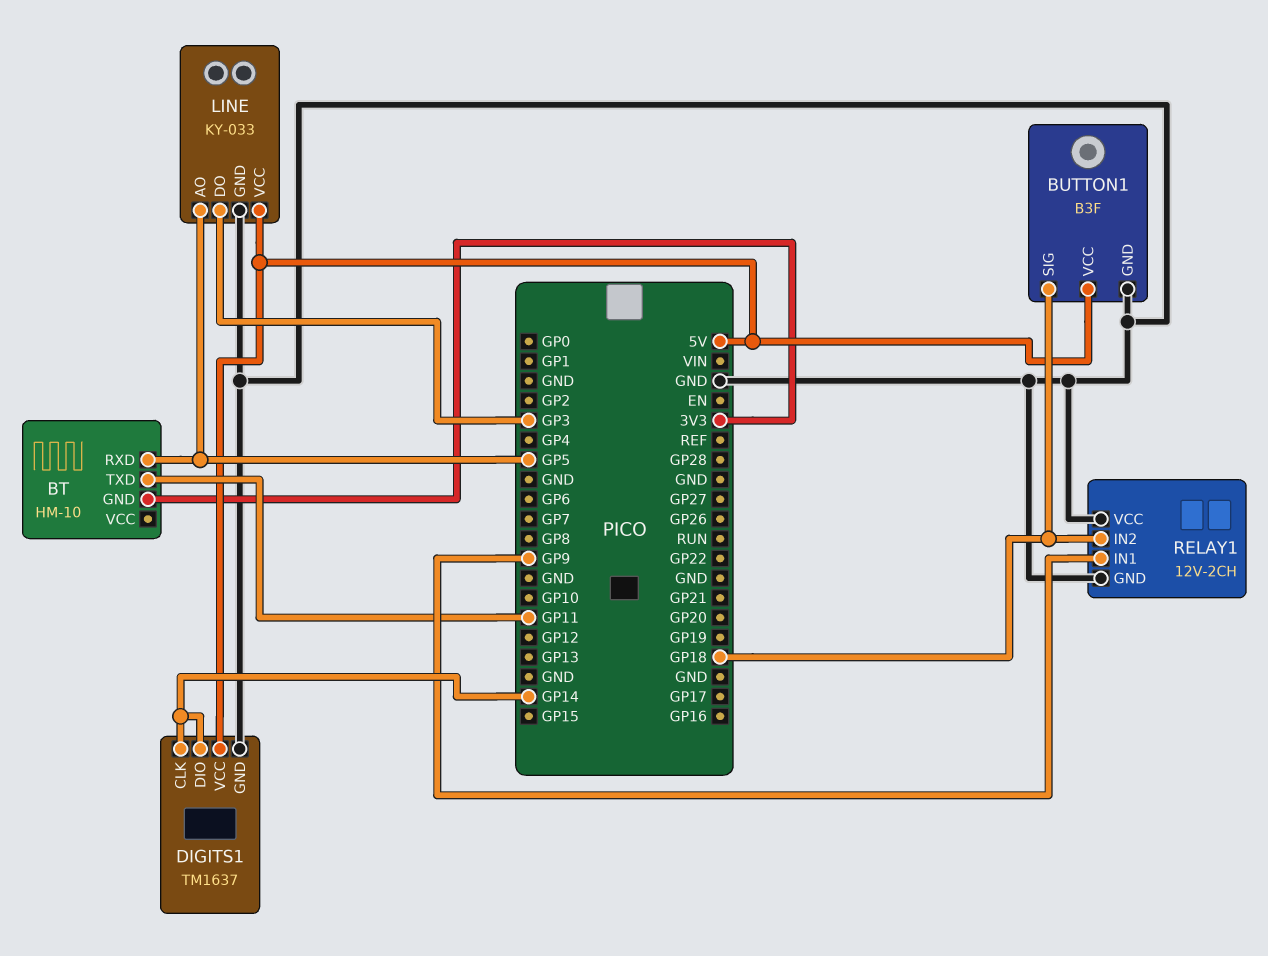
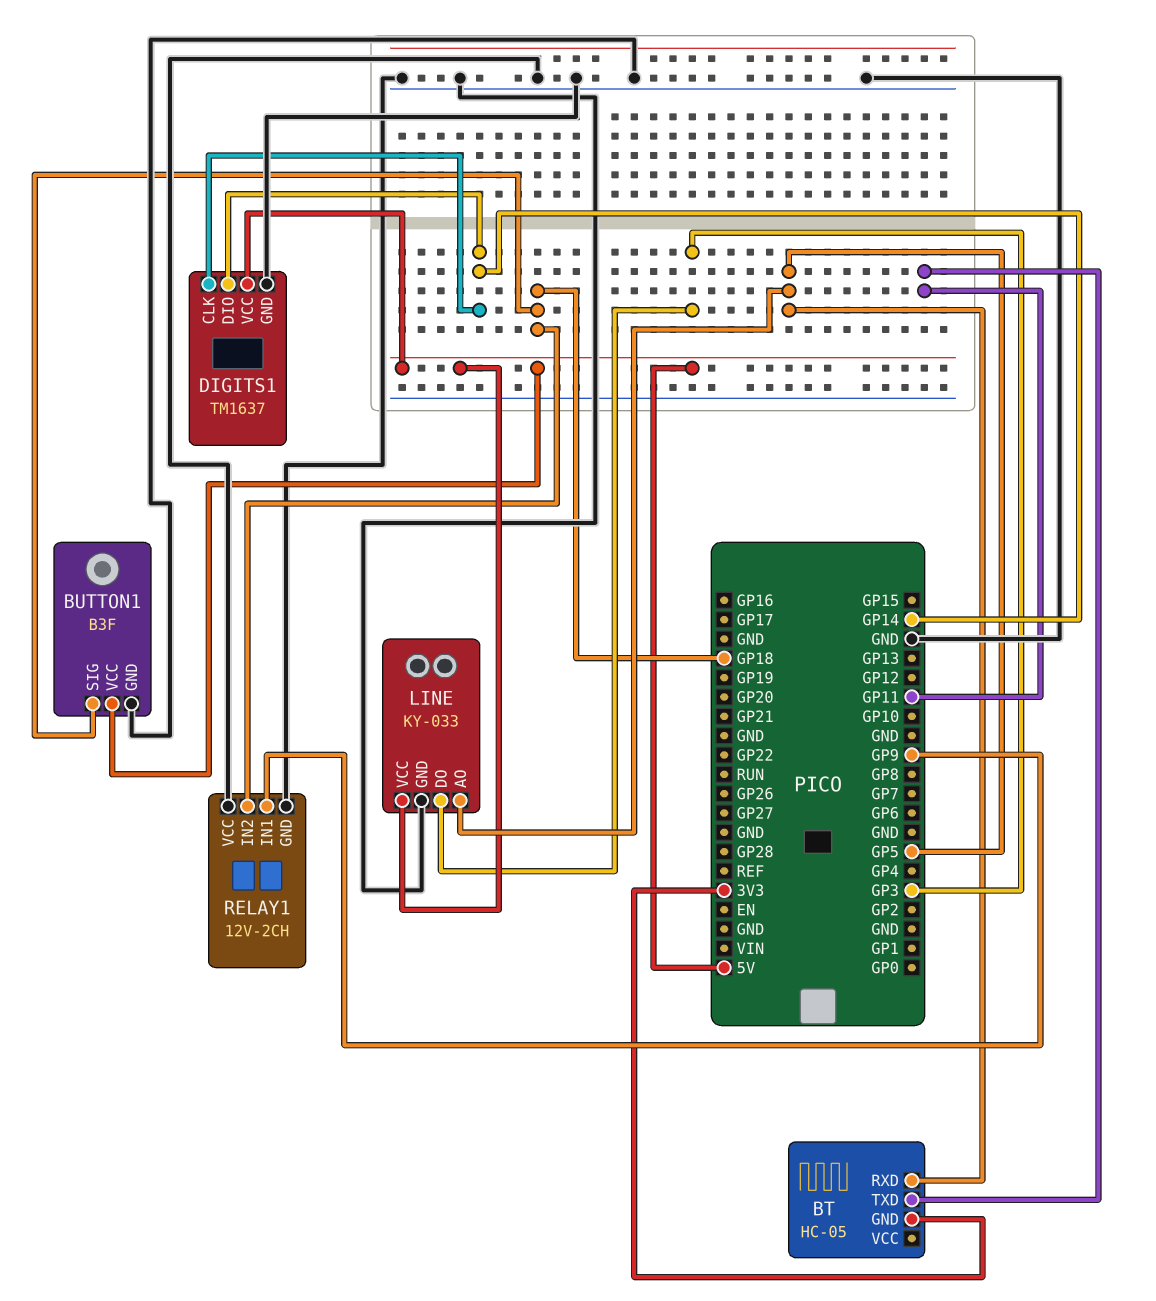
BT: HM-10 -> HC-05

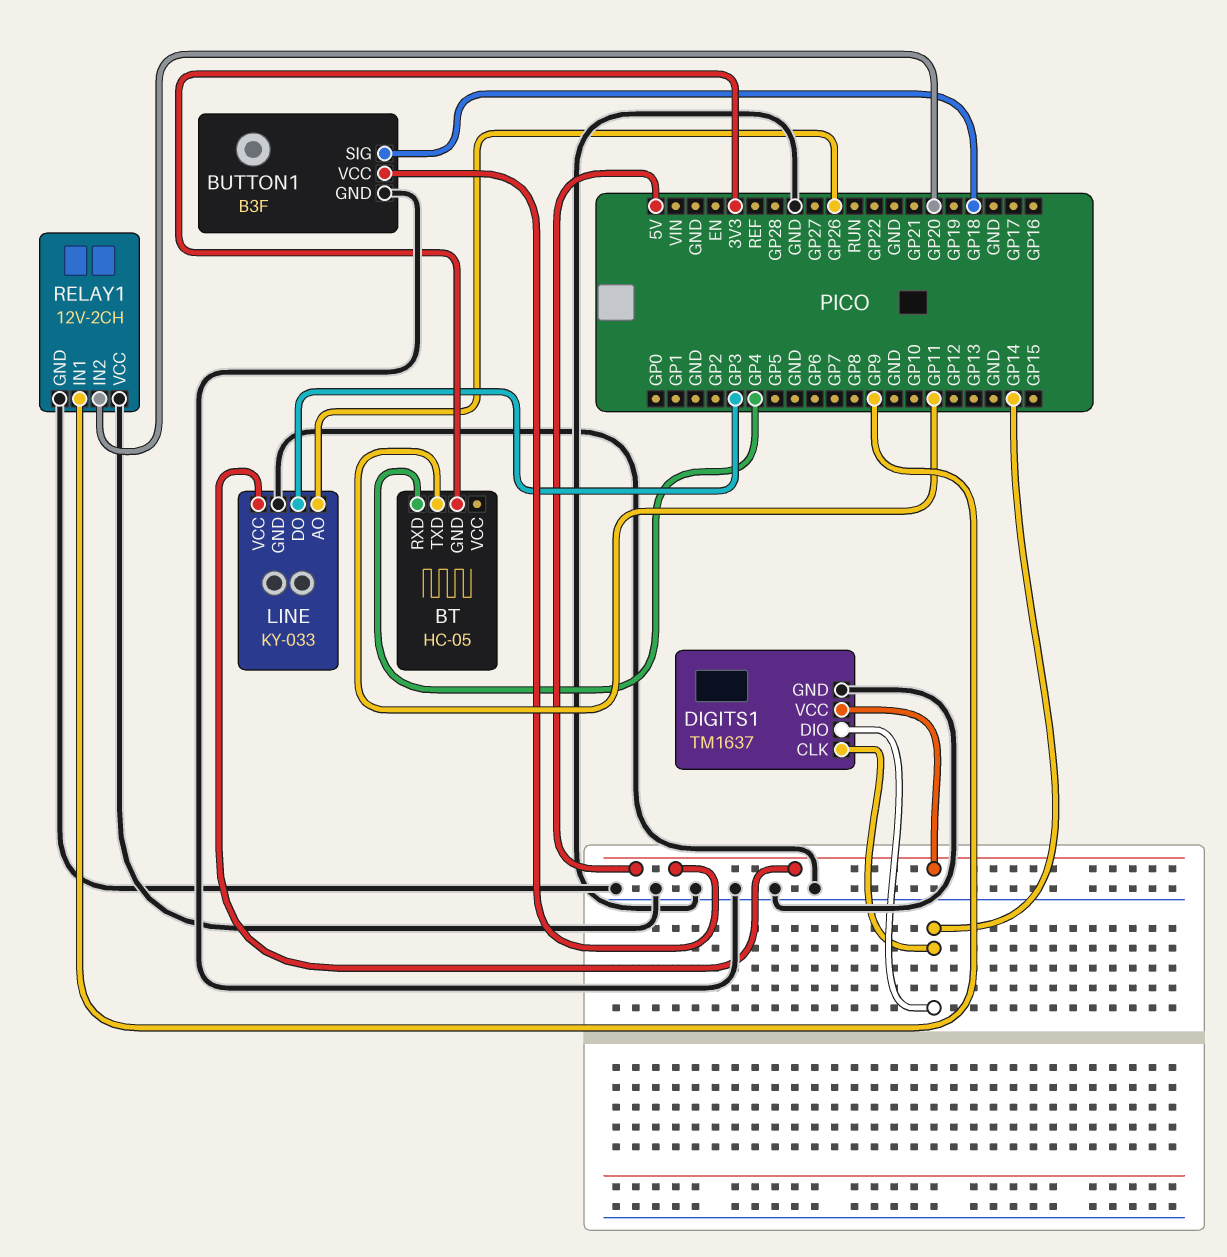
BT pin RXD: GP5 -> GP4
LINE pin AO: GP5 -> GP26
RELAY1 pin IN2: GP18 -> GP20

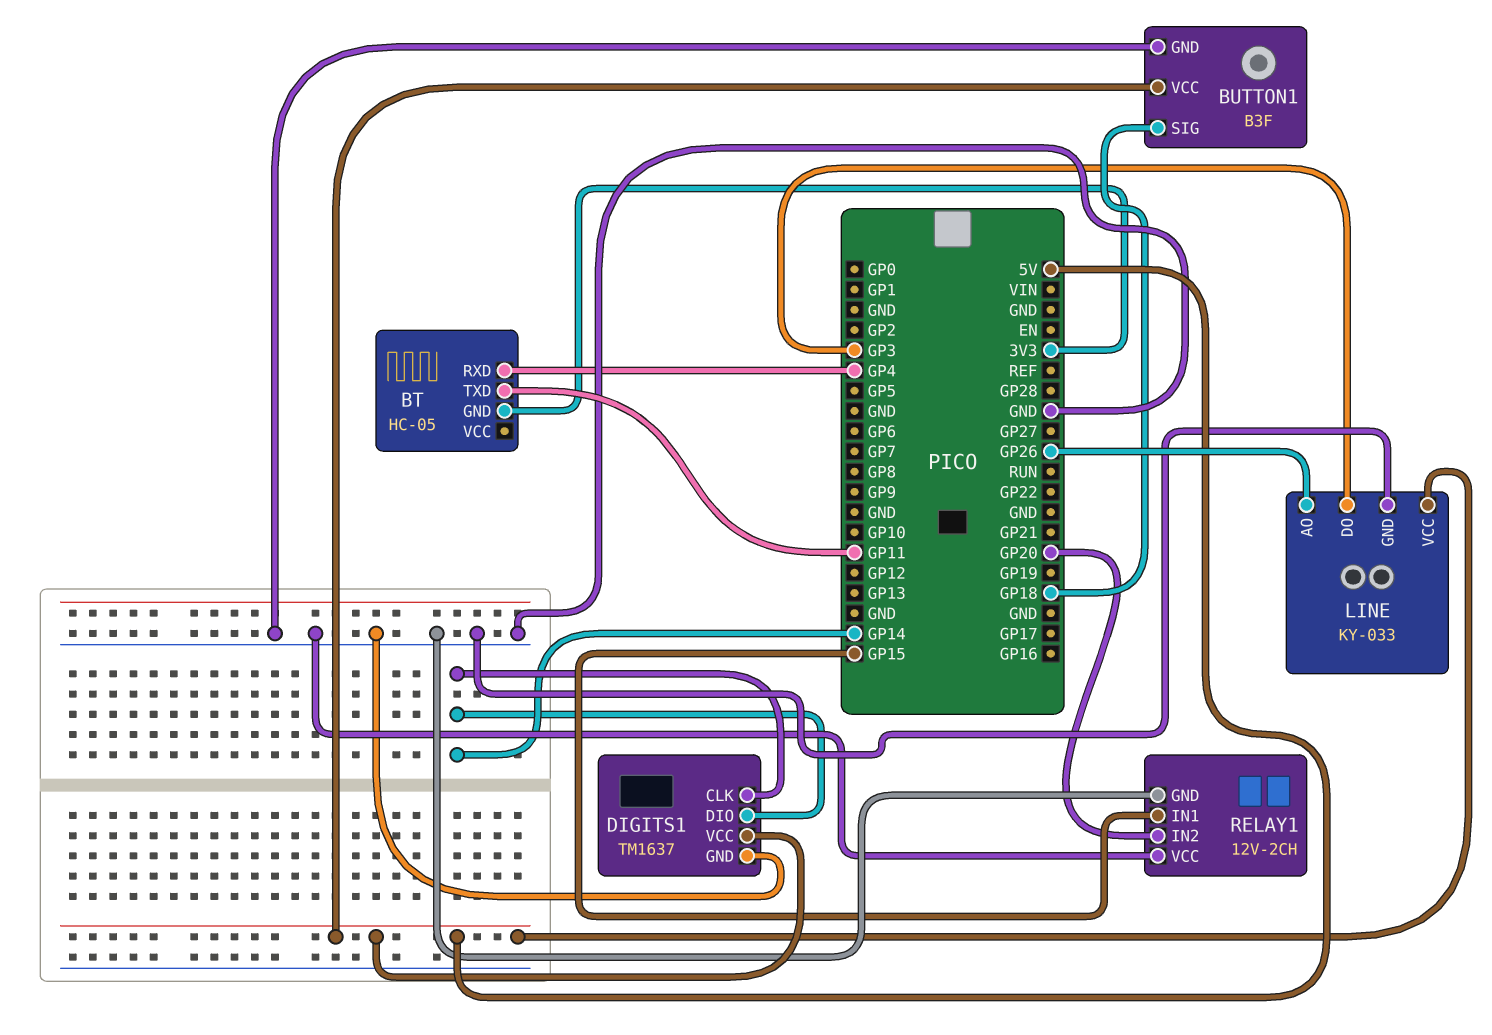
RELAY1 pin IN1: GP9 -> GP15

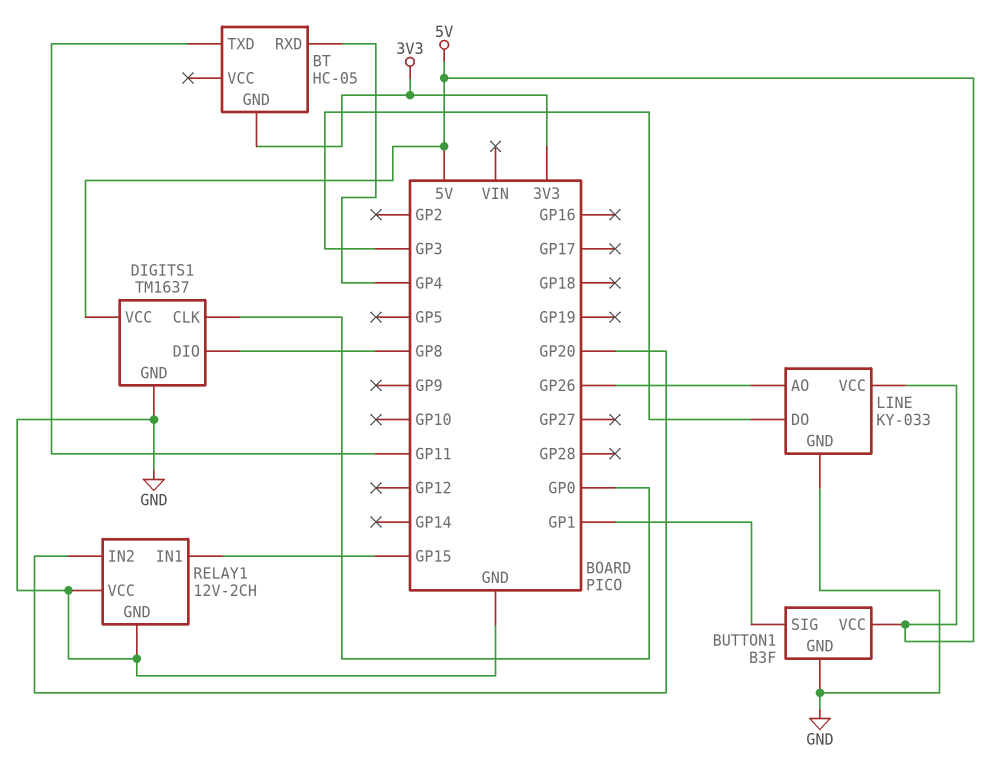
BUTTON1 pin SIG: GP18 -> GP1
DIGITS1 pin CLK: GP14 -> GP0
DIGITS1 pin DIO: GP14 -> GP8

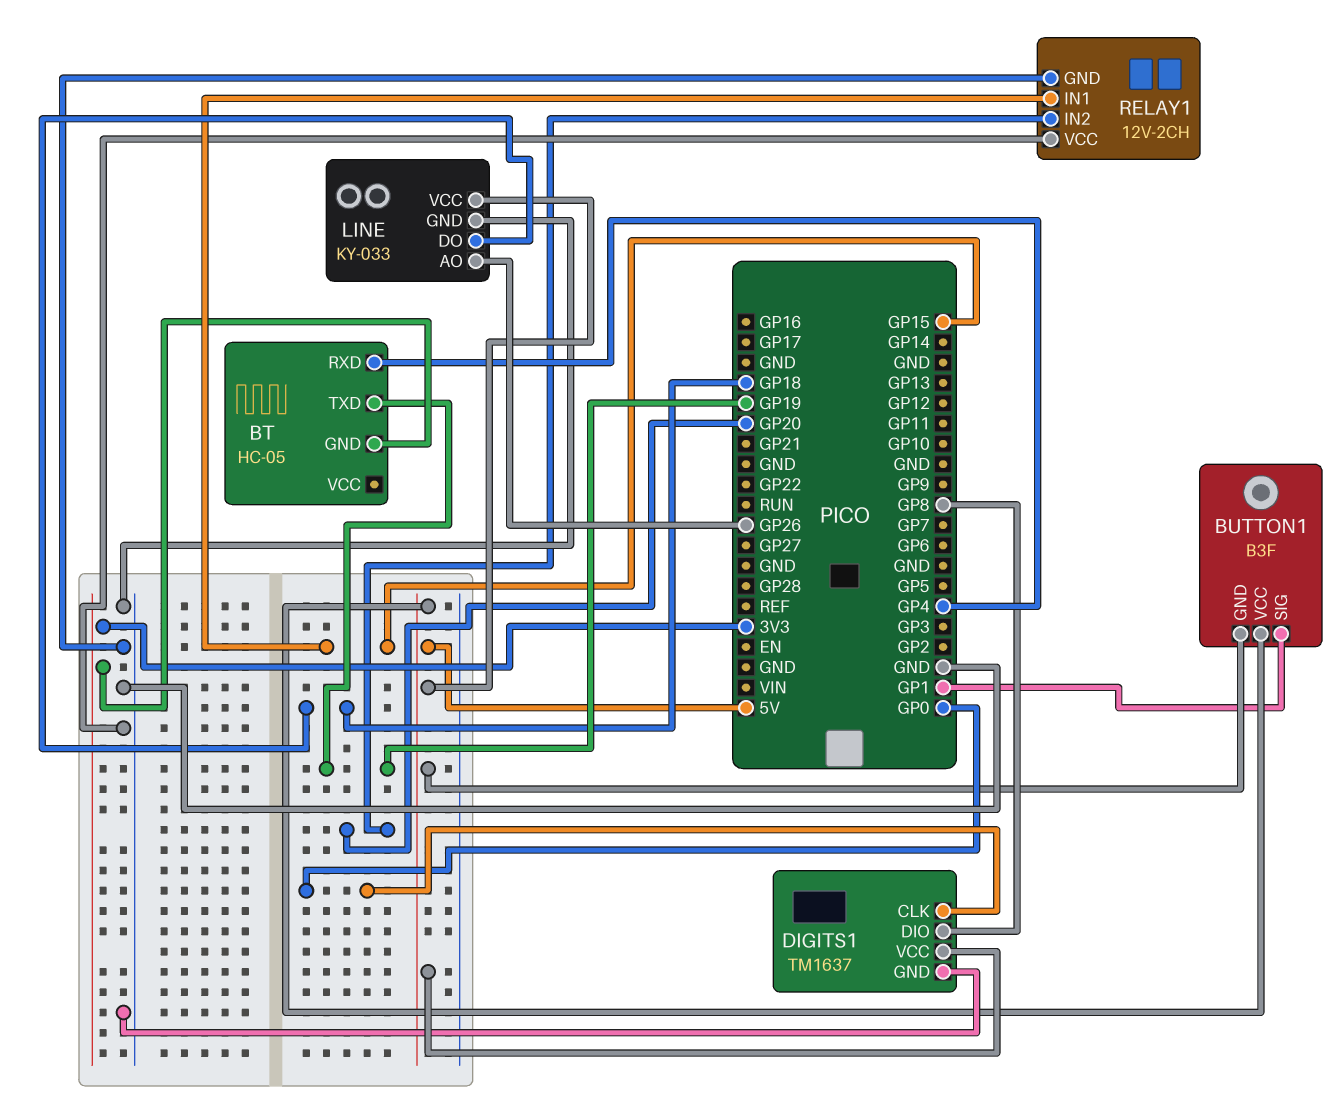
BT pin TXD: GP11 -> GP19
BUTTON1 pin GND: GND -> 5V
LINE pin DO: GP3 -> GP18

